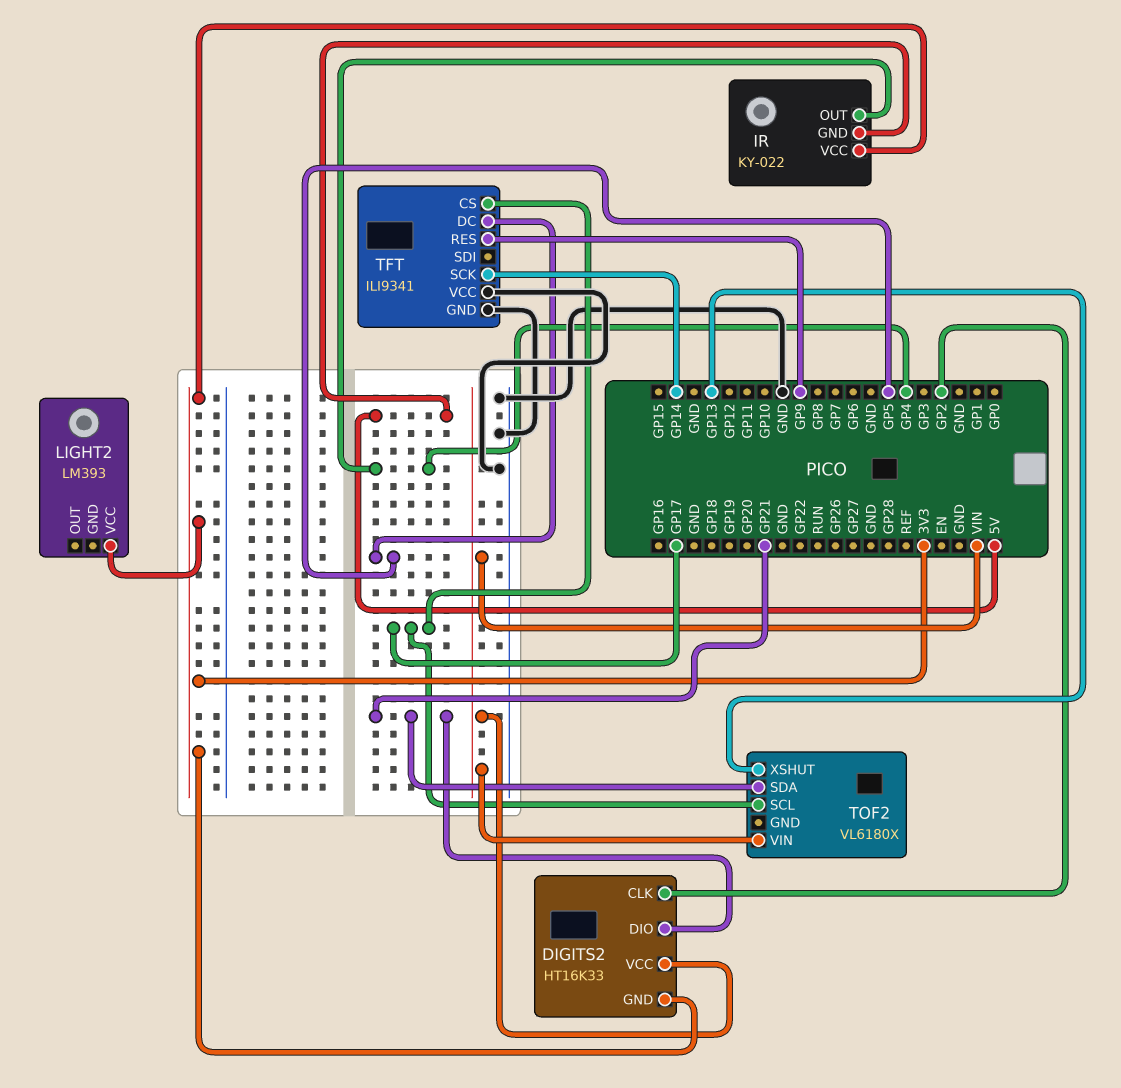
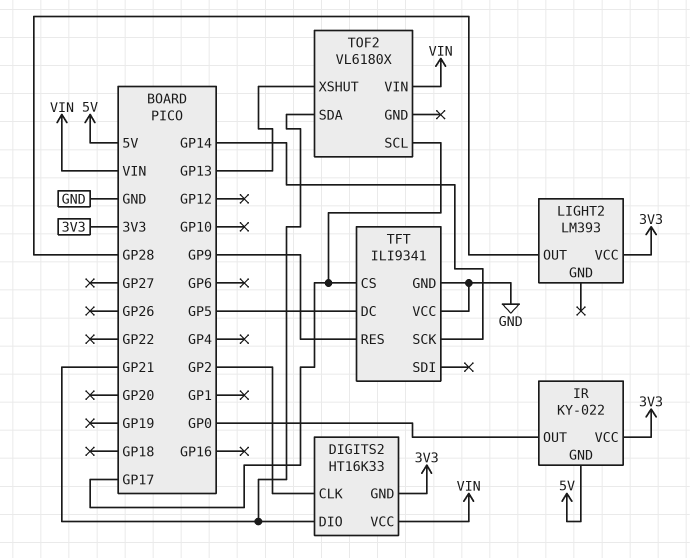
IR pin OUT: GP4 -> GP0
LIGHT2 pin OUT: none -> GP28

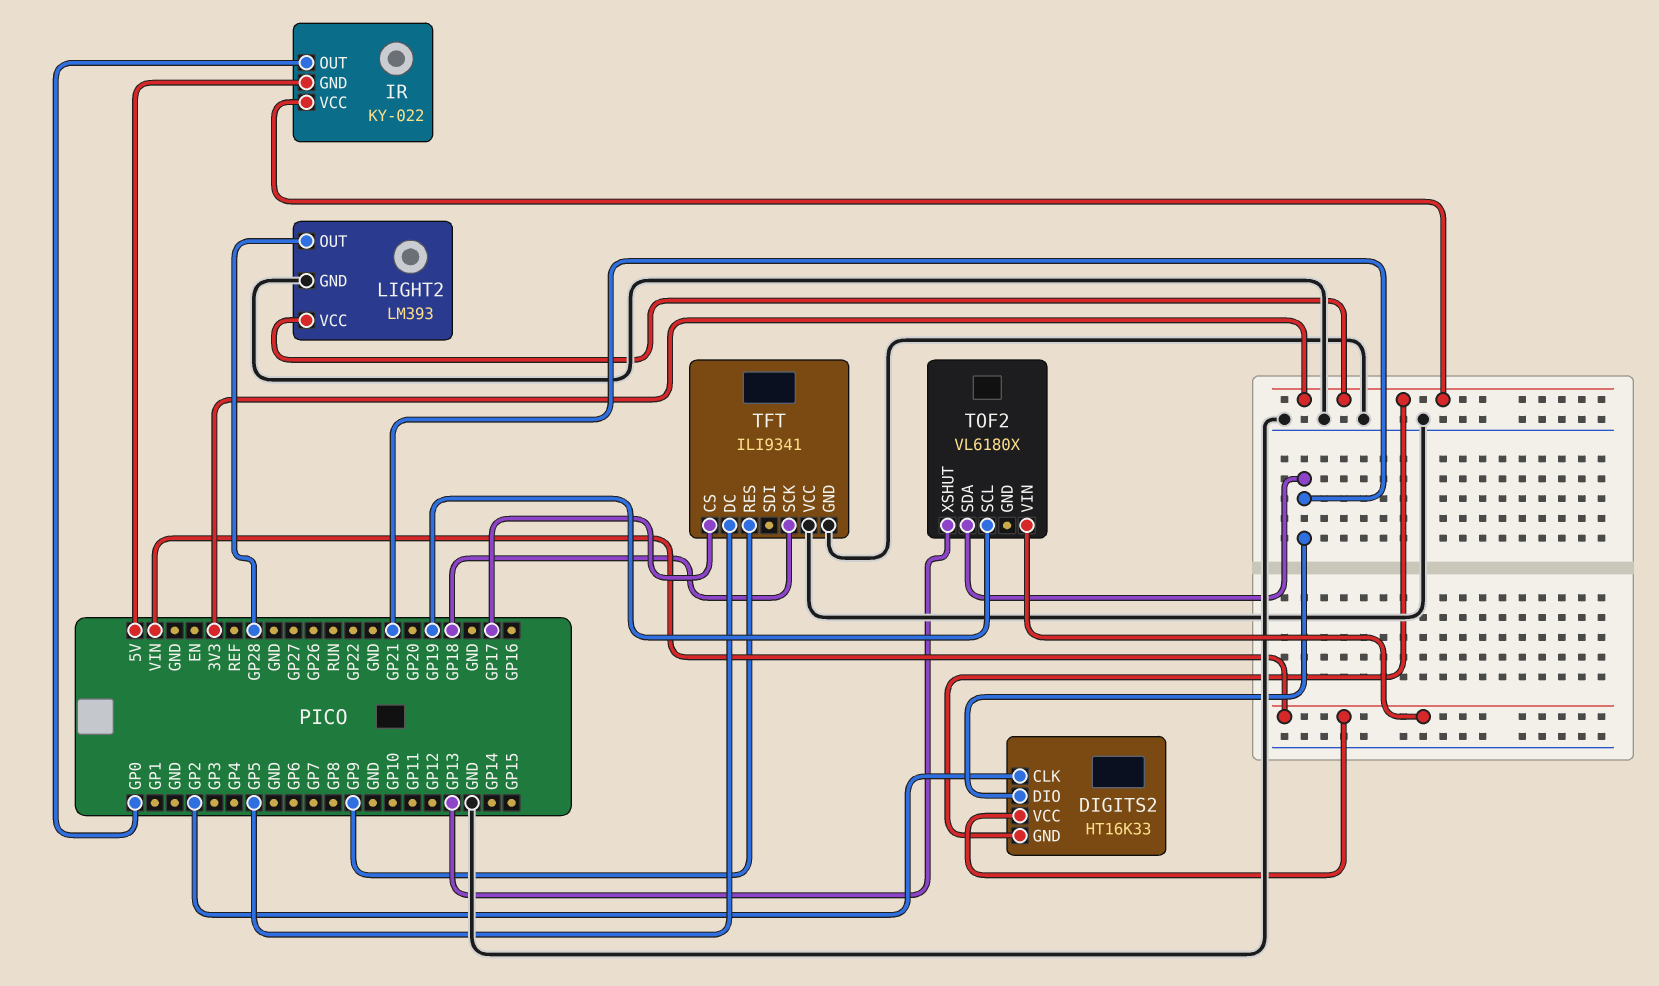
LIGHT2 pin GND: none -> GND
TFT pin SCK: GP14 -> GP18
TOF2 pin SCL: GP17 -> GP19

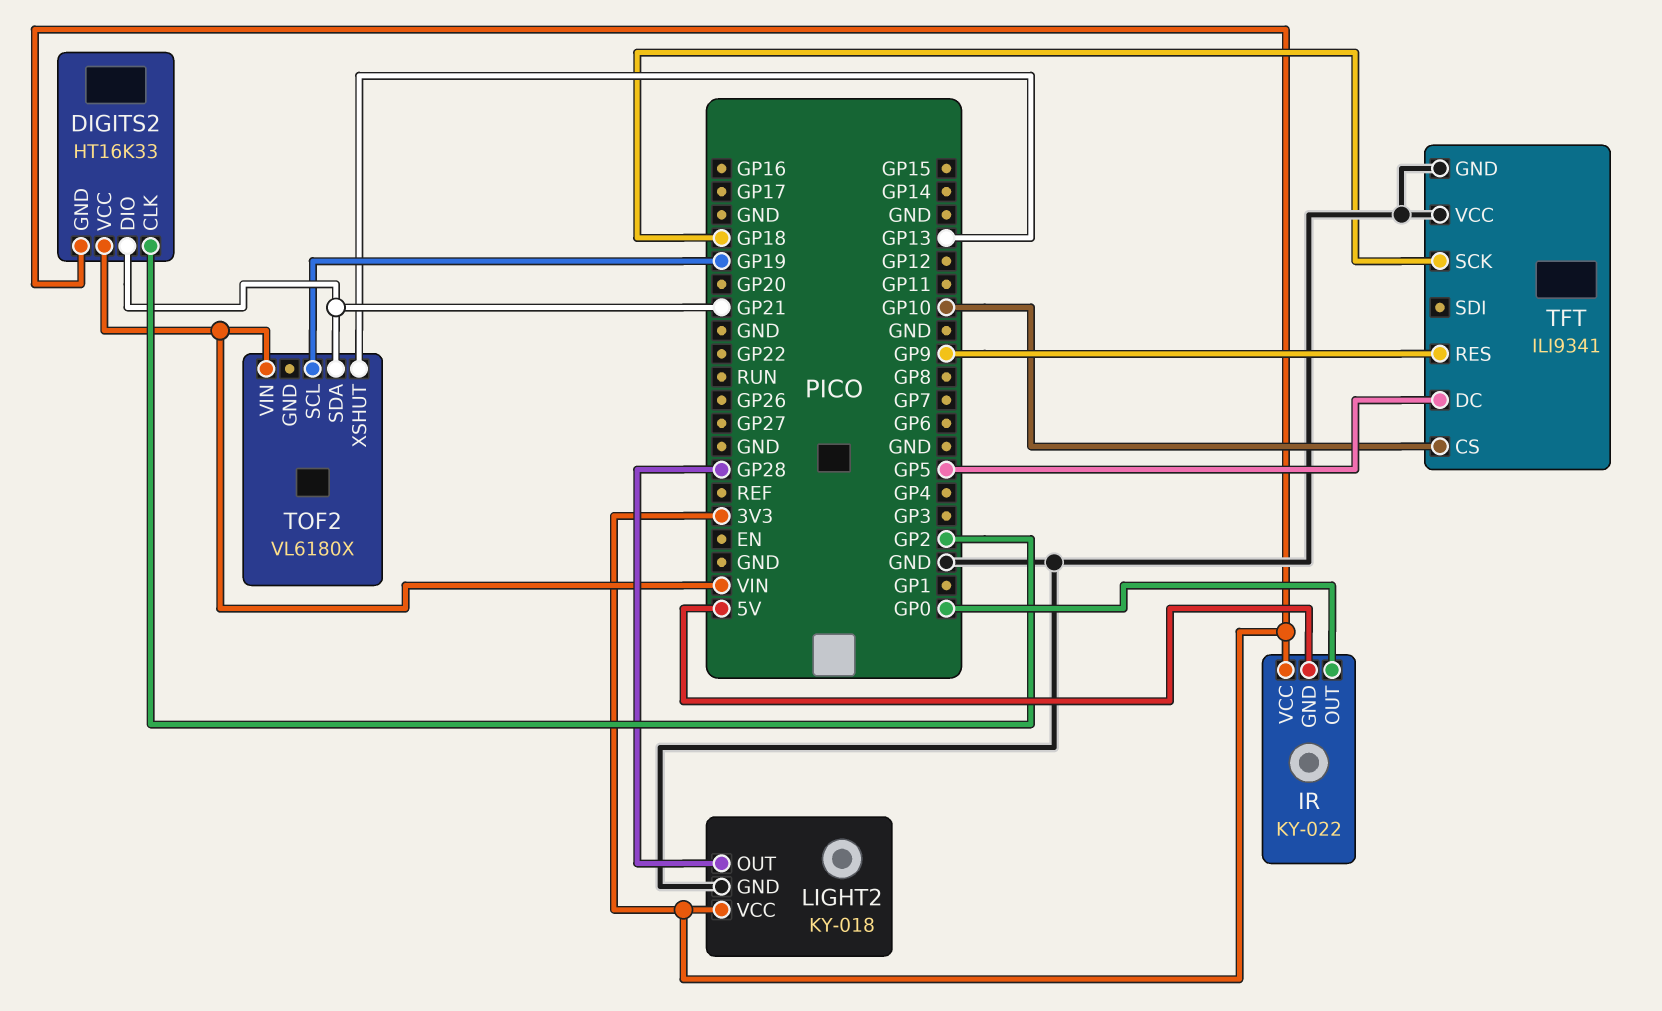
LIGHT2: LM393 -> KY-018
TFT pin CS: GP17 -> GP10

